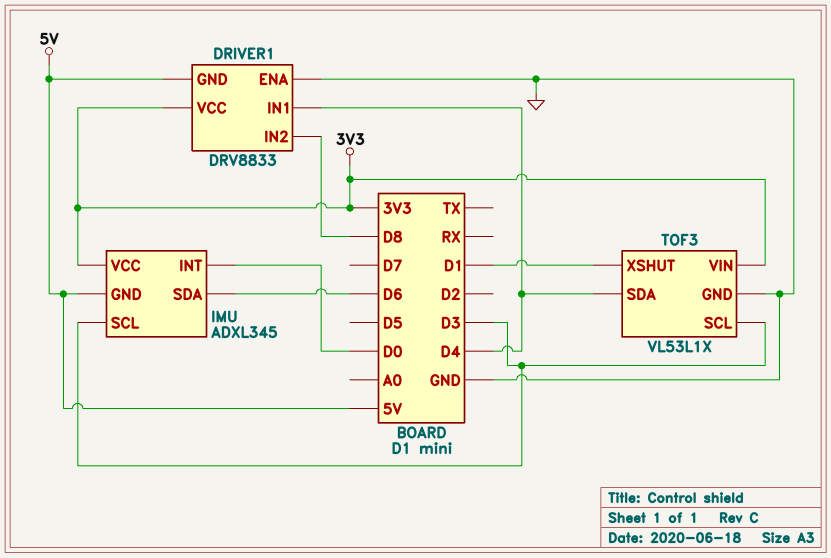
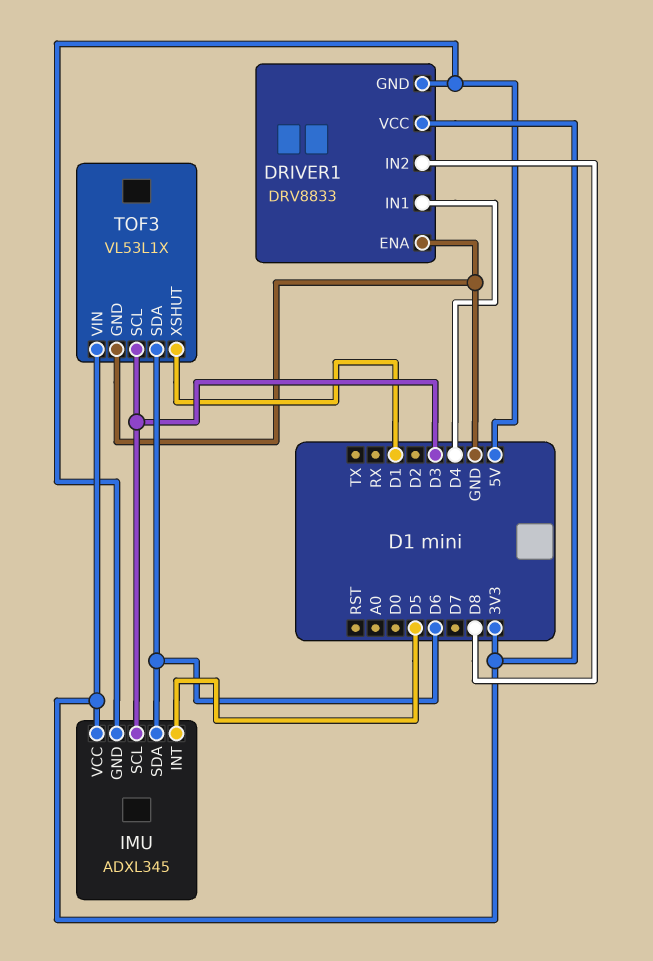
IMU pin INT: D0 -> D5
TOF3 pin SDA: D4 -> D6

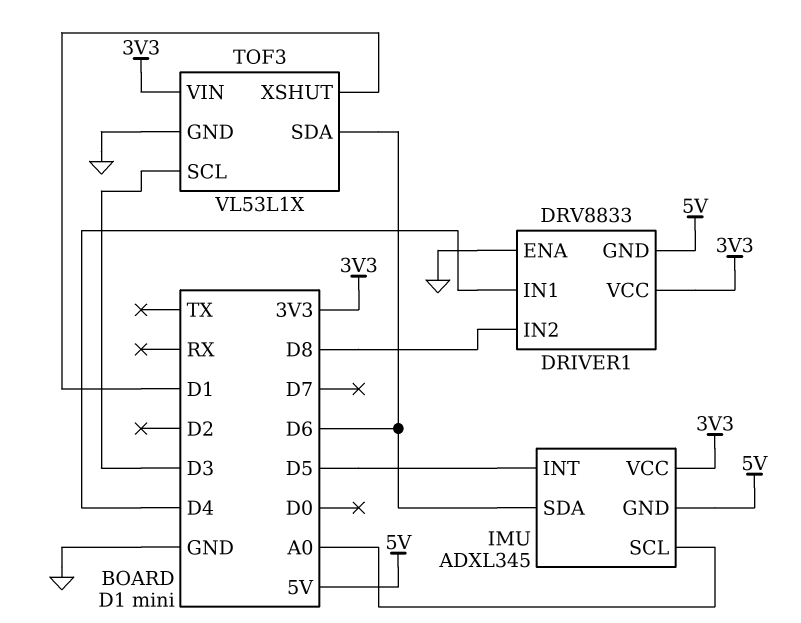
IMU pin SCL: D3 -> A0

